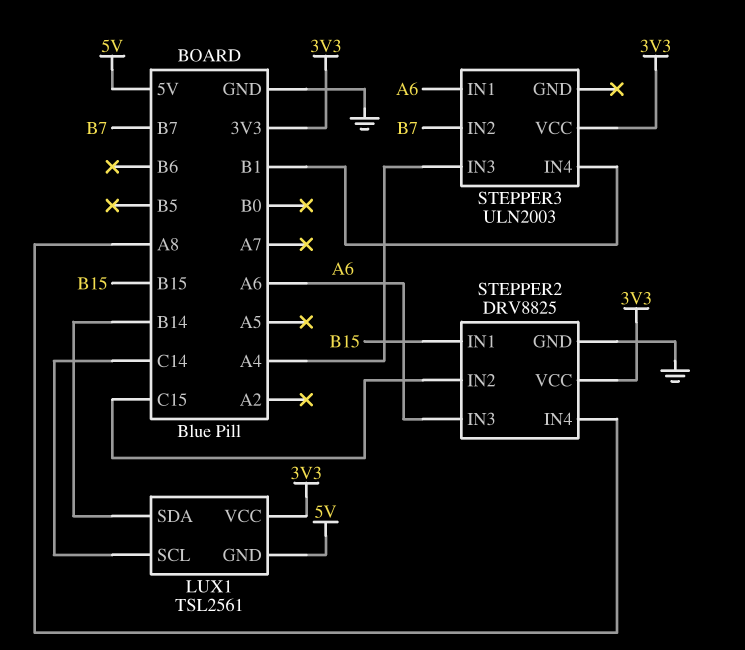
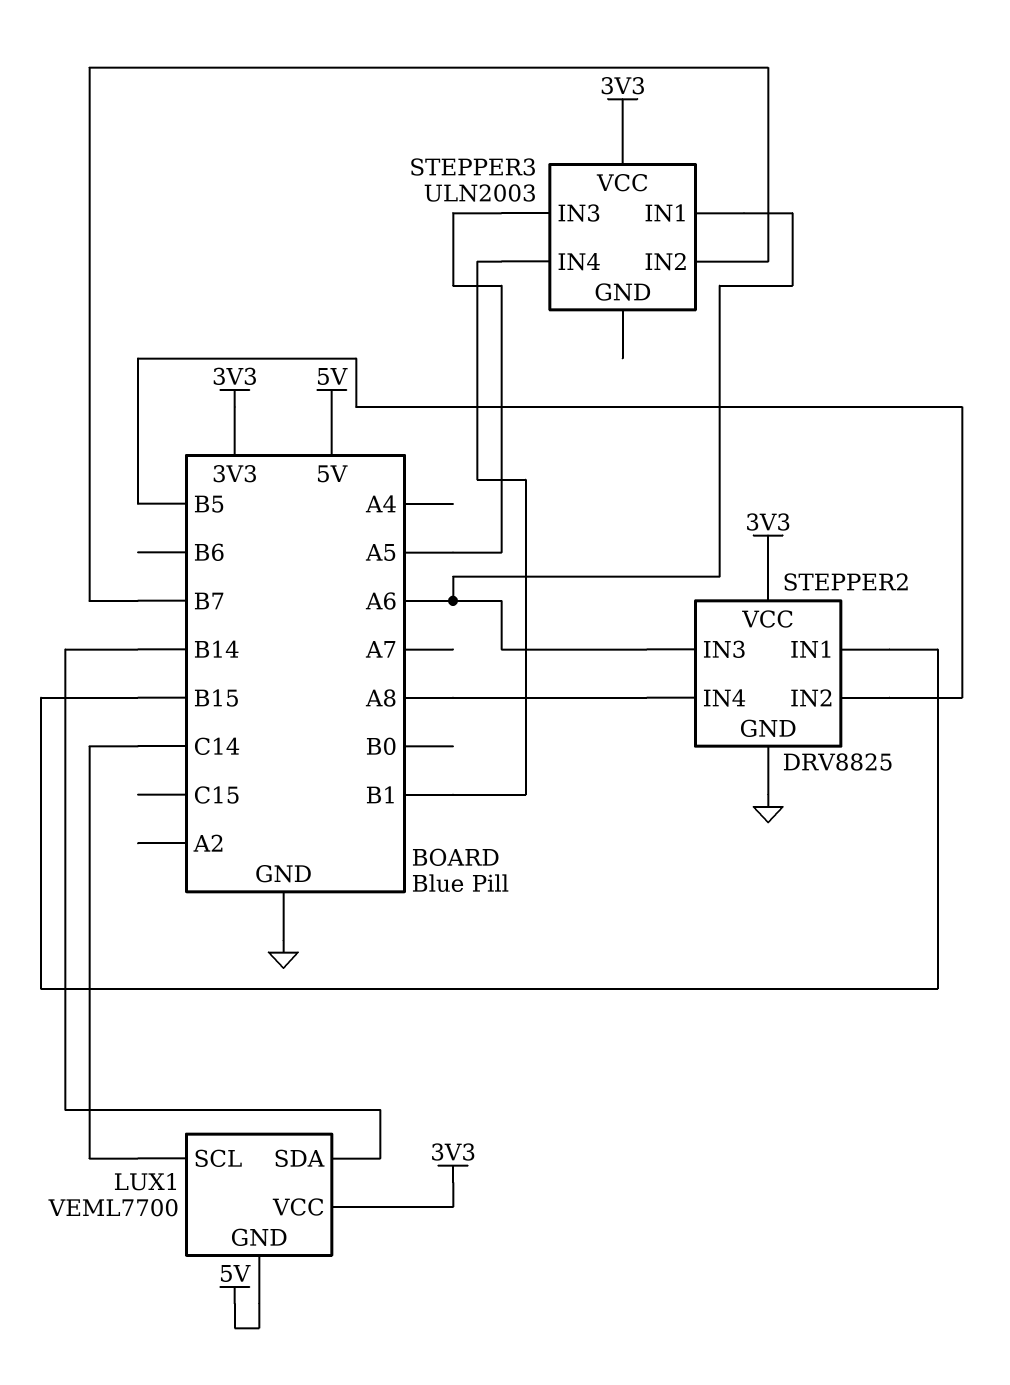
LUX1: TSL2561 -> VEML7700
STEPPER2 pin IN2: C15 -> B5
STEPPER3 pin IN3: A4 -> A5

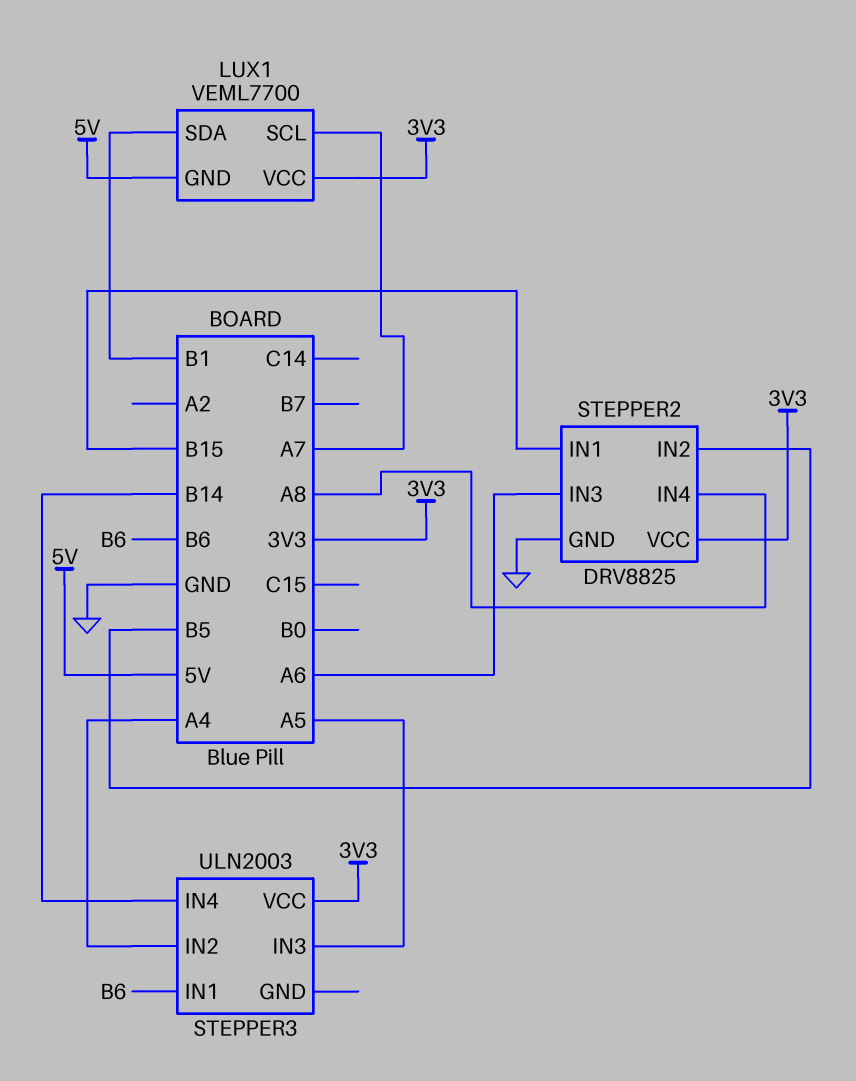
LUX1 pin SCL: C14 -> A7
LUX1 pin SDA: B14 -> B1
STEPPER3 pin IN1: A6 -> B6
STEPPER3 pin IN2: B7 -> A4
STEPPER3 pin IN4: B1 -> B14

